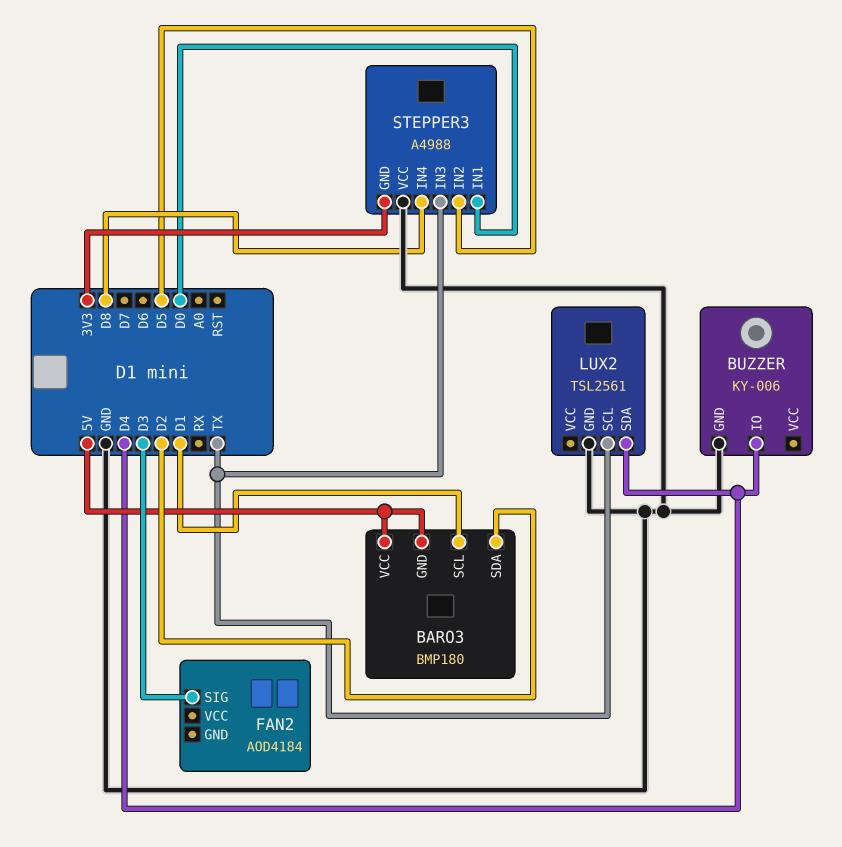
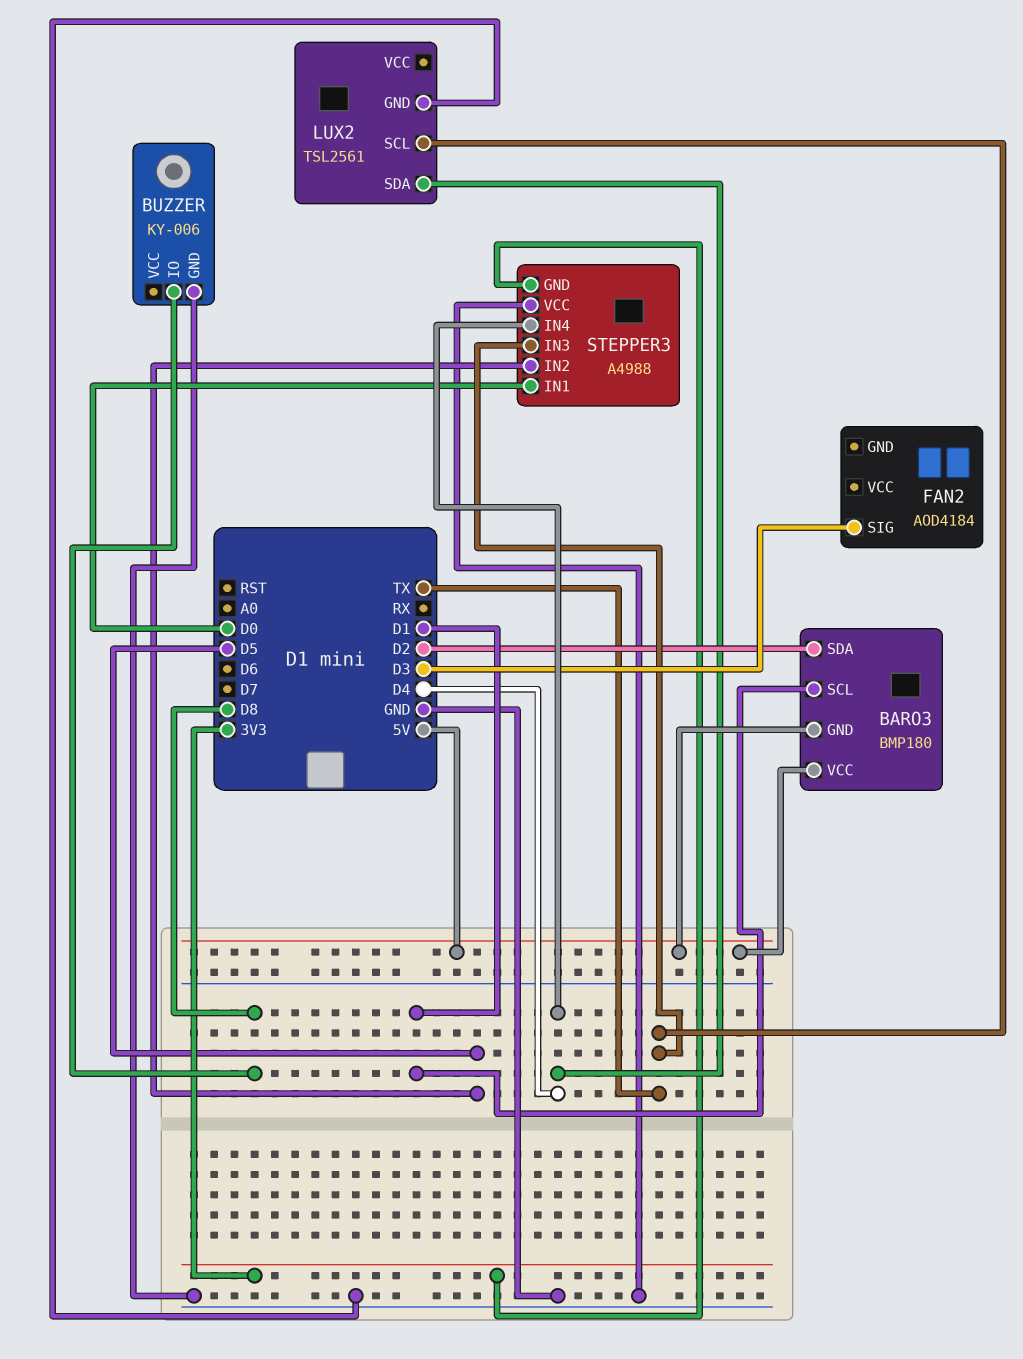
BUZZER pin IO: D4 -> D8
STEPPER3 pin IN4: D8 -> D4

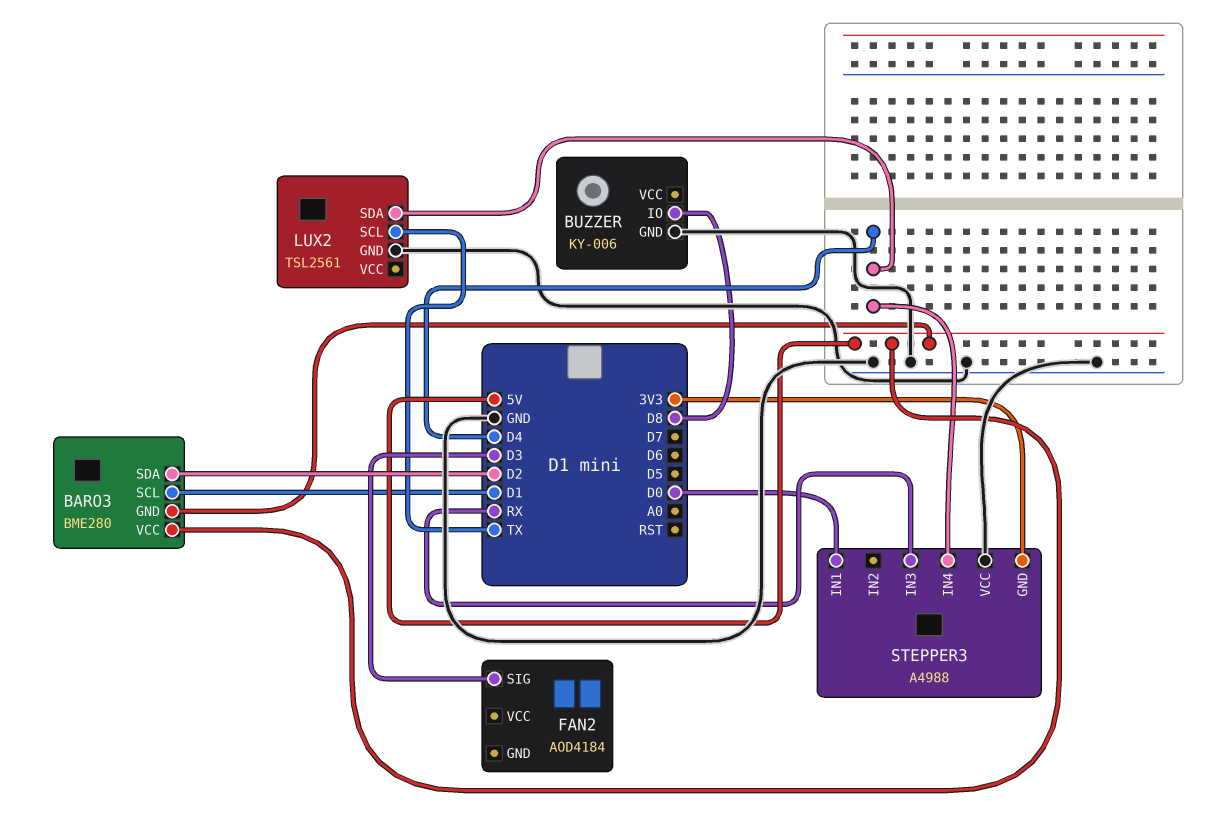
BARO3: BMP180 -> BME280
STEPPER3 pin IN2: D5 -> none
STEPPER3 pin IN3: TX -> RX

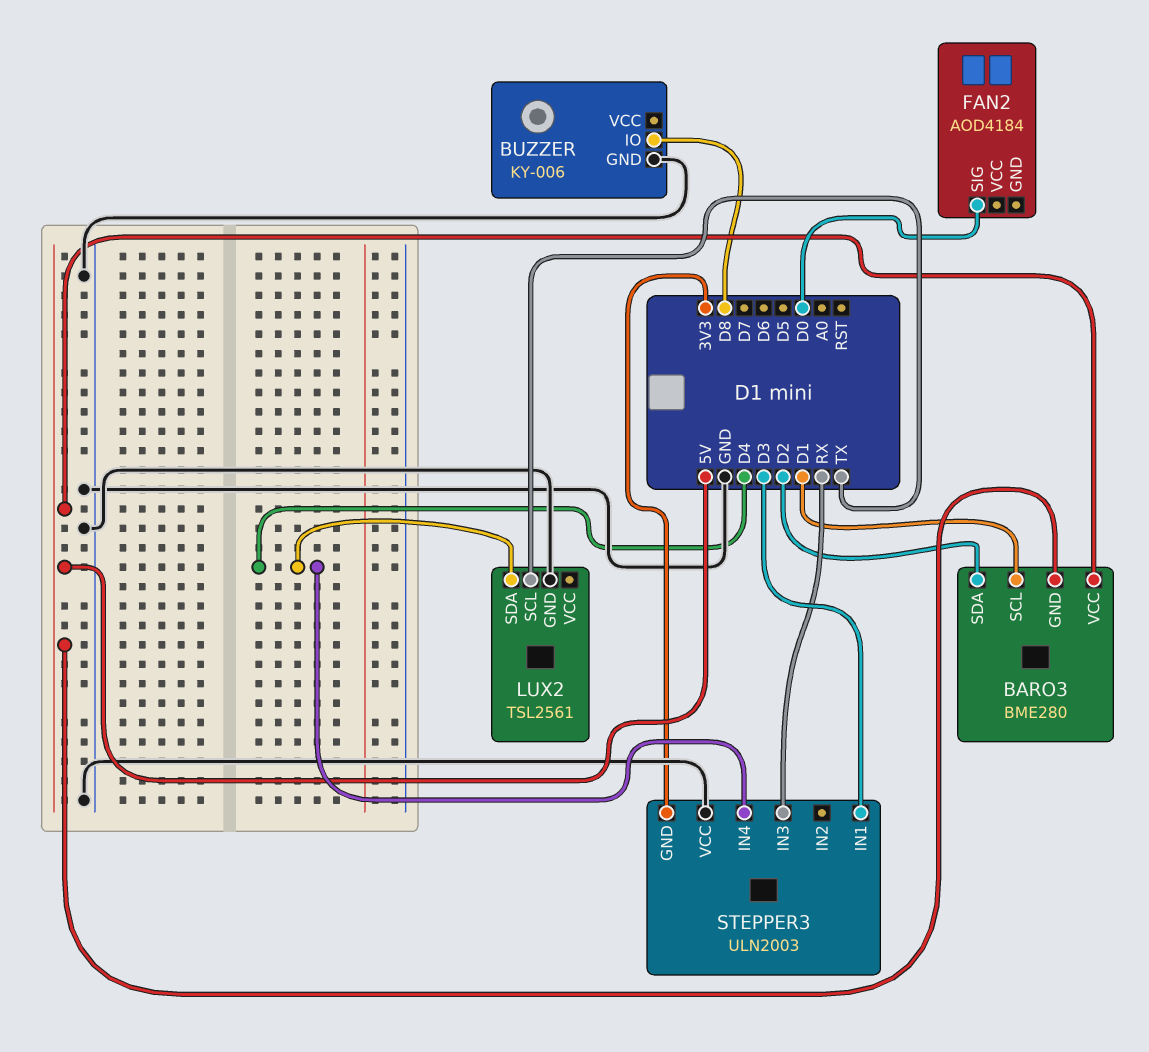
FAN2 pin SIG: D3 -> D0
STEPPER3: A4988 -> ULN2003
STEPPER3 pin IN1: D0 -> D3

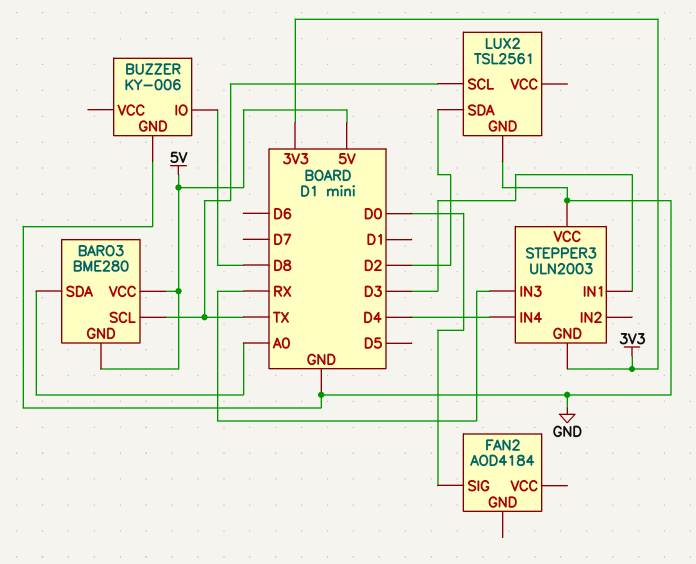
BARO3 pin SCL: D1 -> TX
BARO3 pin SDA: D2 -> A0
LUX2 pin SDA: D4 -> D2

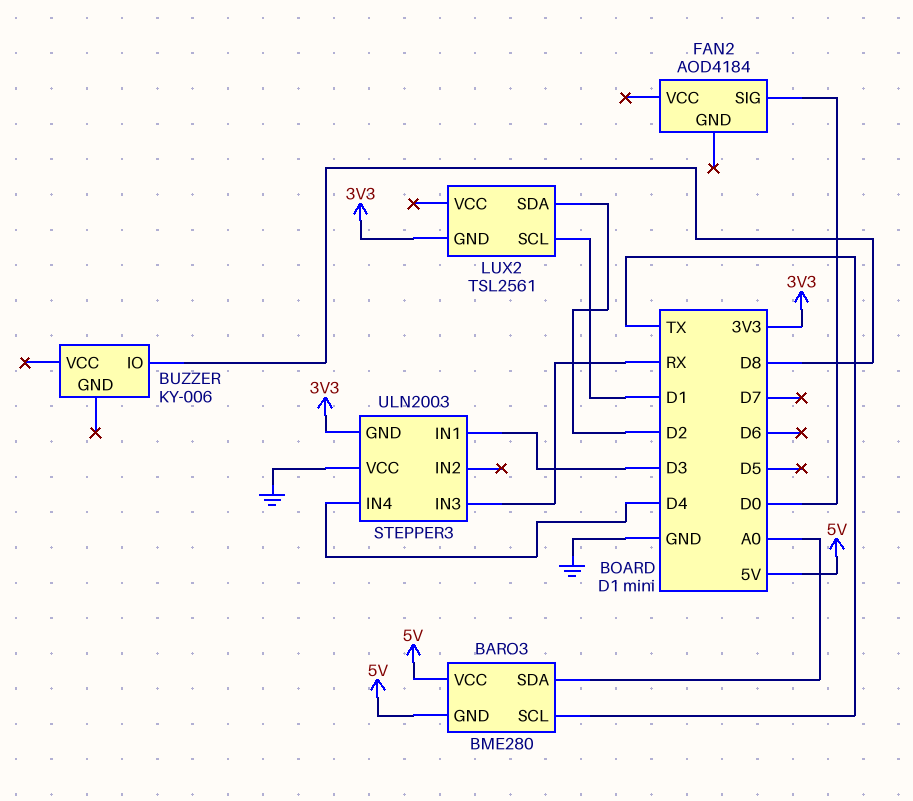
BUZZER pin GND: GND -> none
LUX2 pin GND: GND -> 3V3
LUX2 pin SCL: TX -> D1

